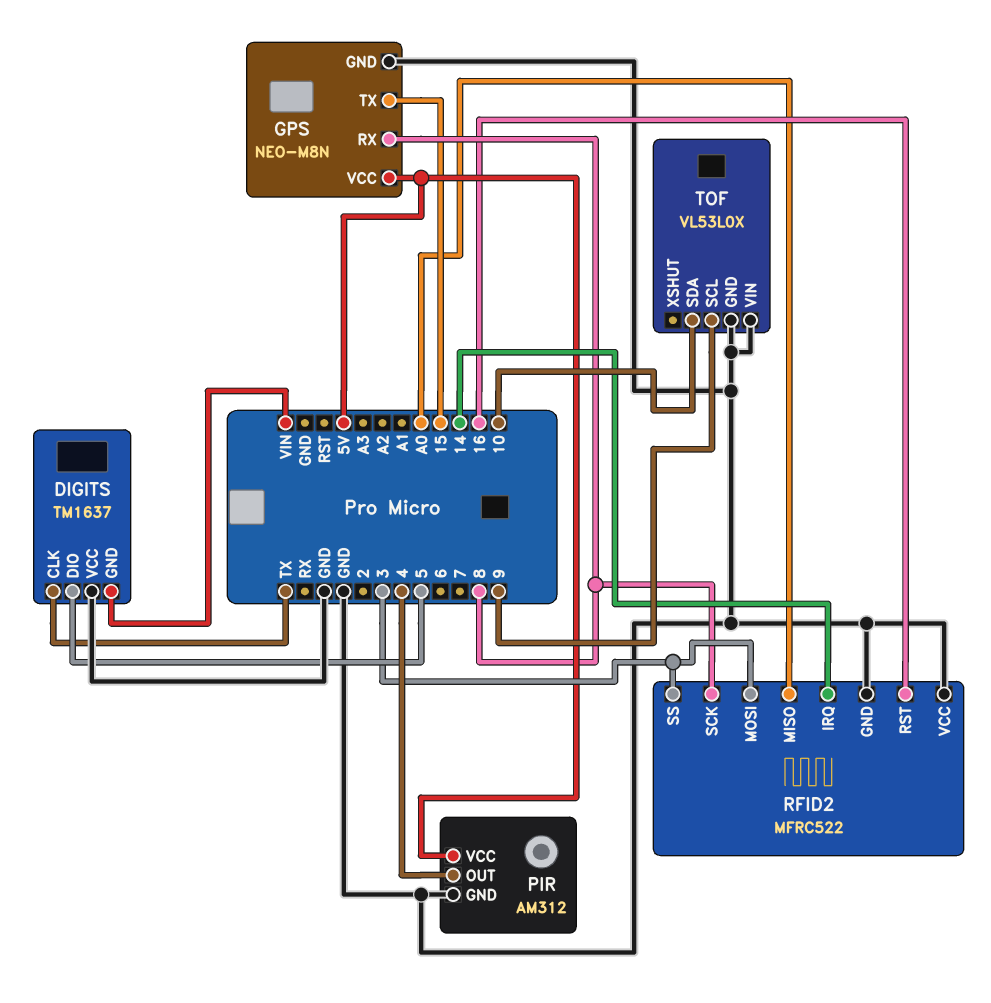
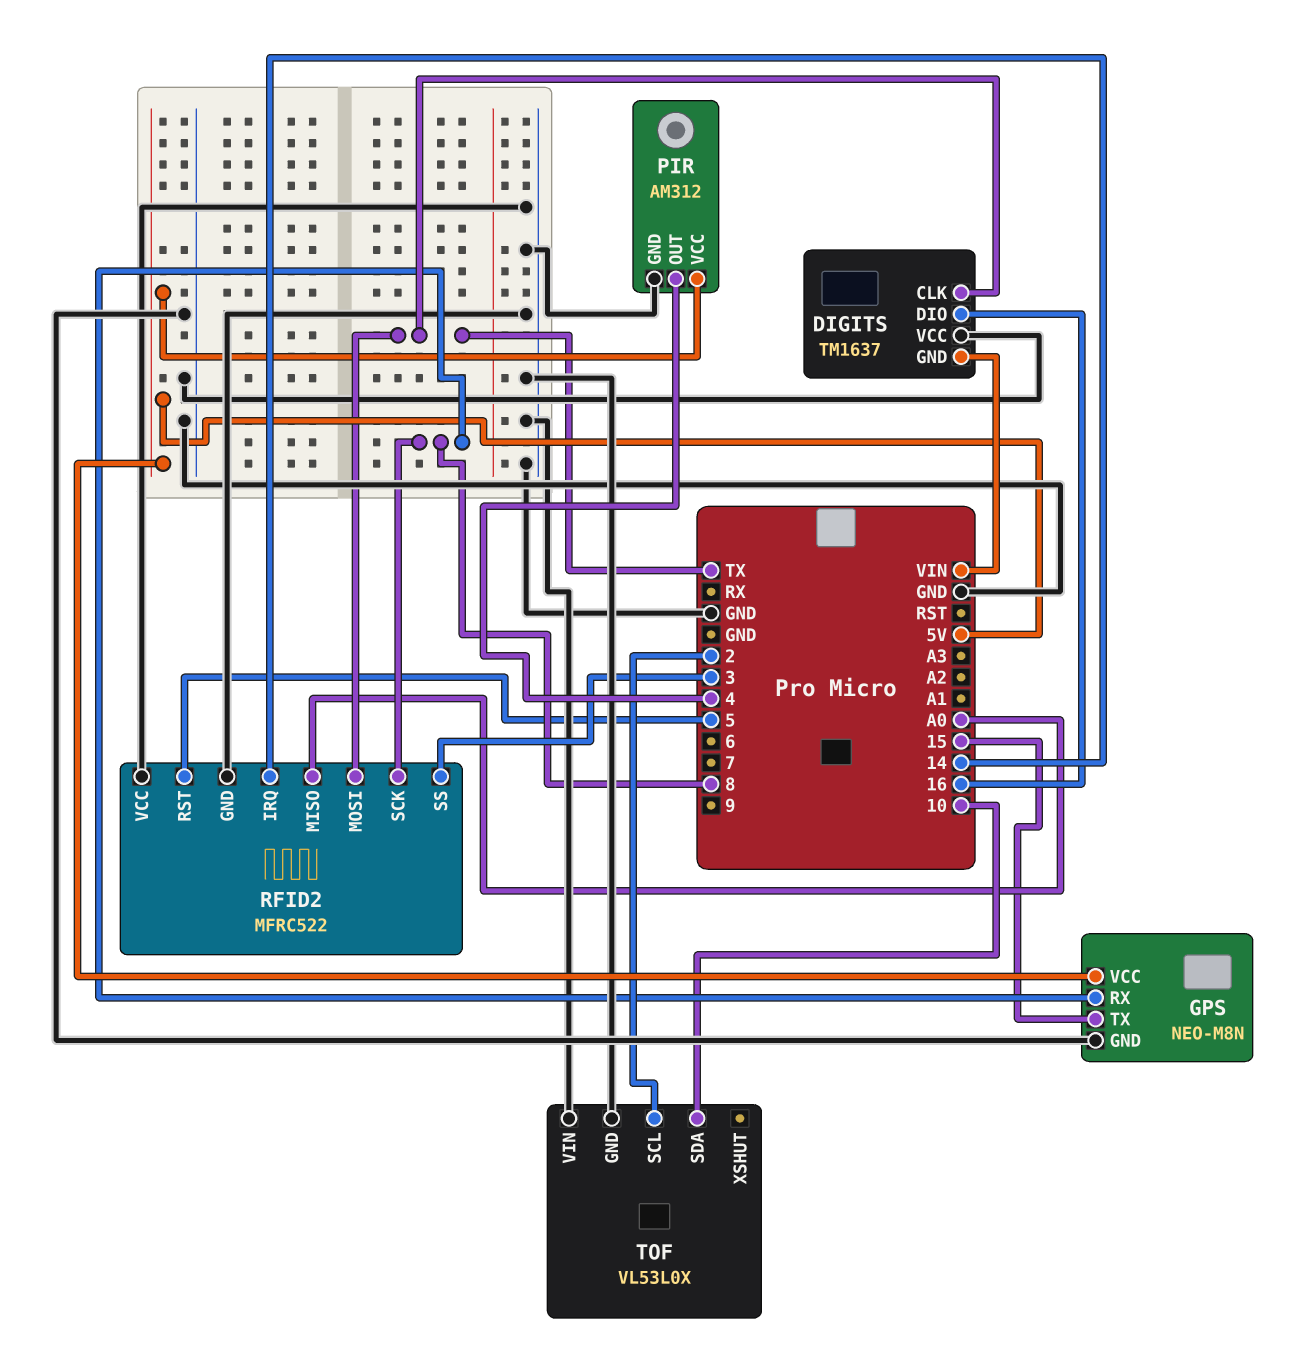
DIGITS pin DIO: 5 -> 16
RFID2 pin MOSI: 3 -> TX
RFID2 pin RST: 16 -> 5
TOF pin SCL: 9 -> 2

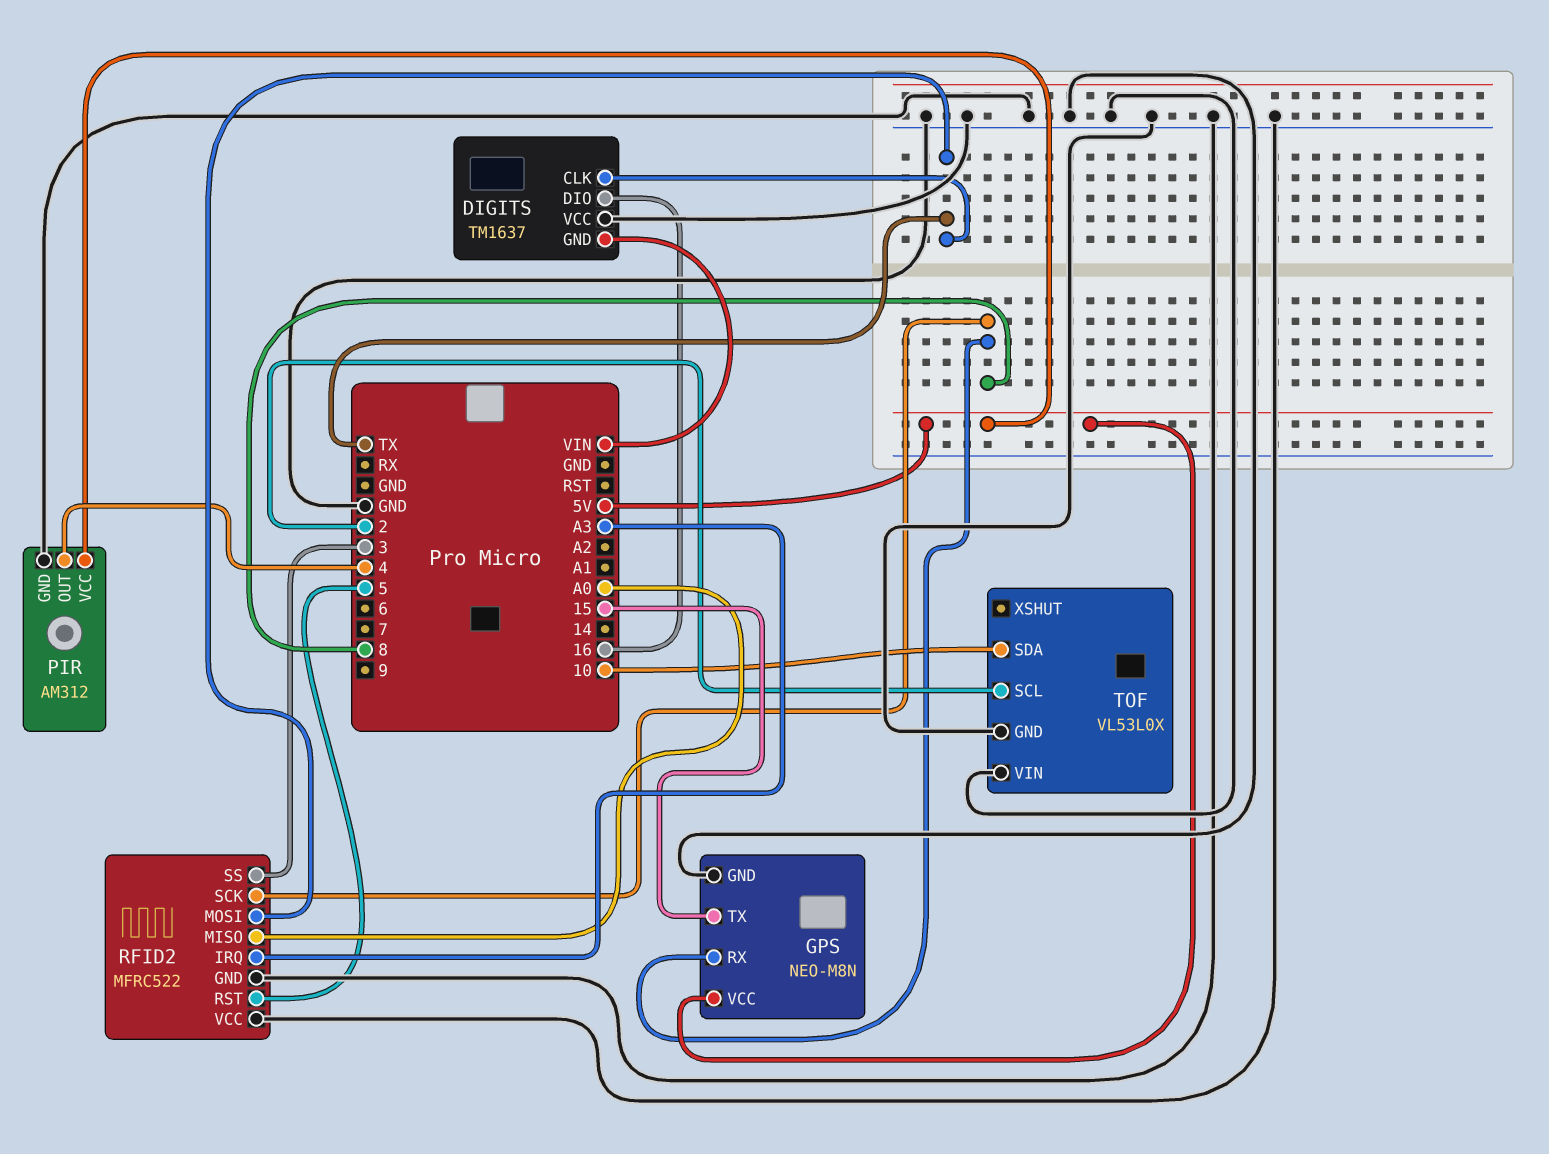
RFID2 pin IRQ: 14 -> A3

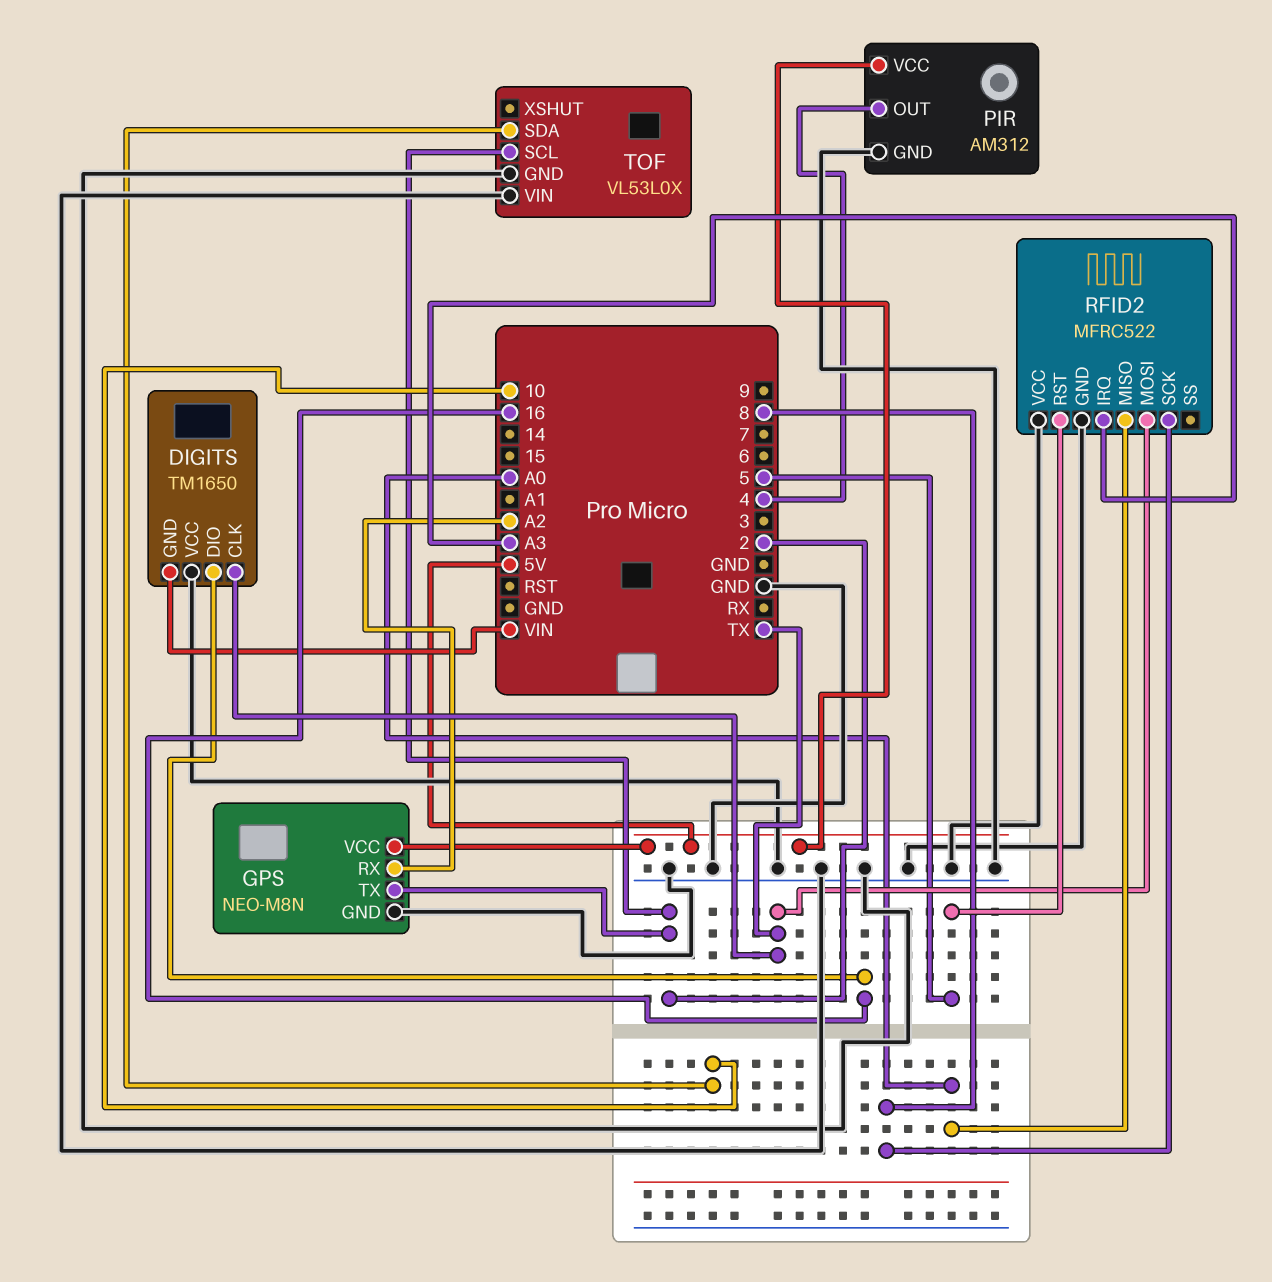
DIGITS: TM1637 -> TM1650
GPS pin RX: 8 -> A2
GPS pin TX: 15 -> 2
RFID2 pin SS: 3 -> none

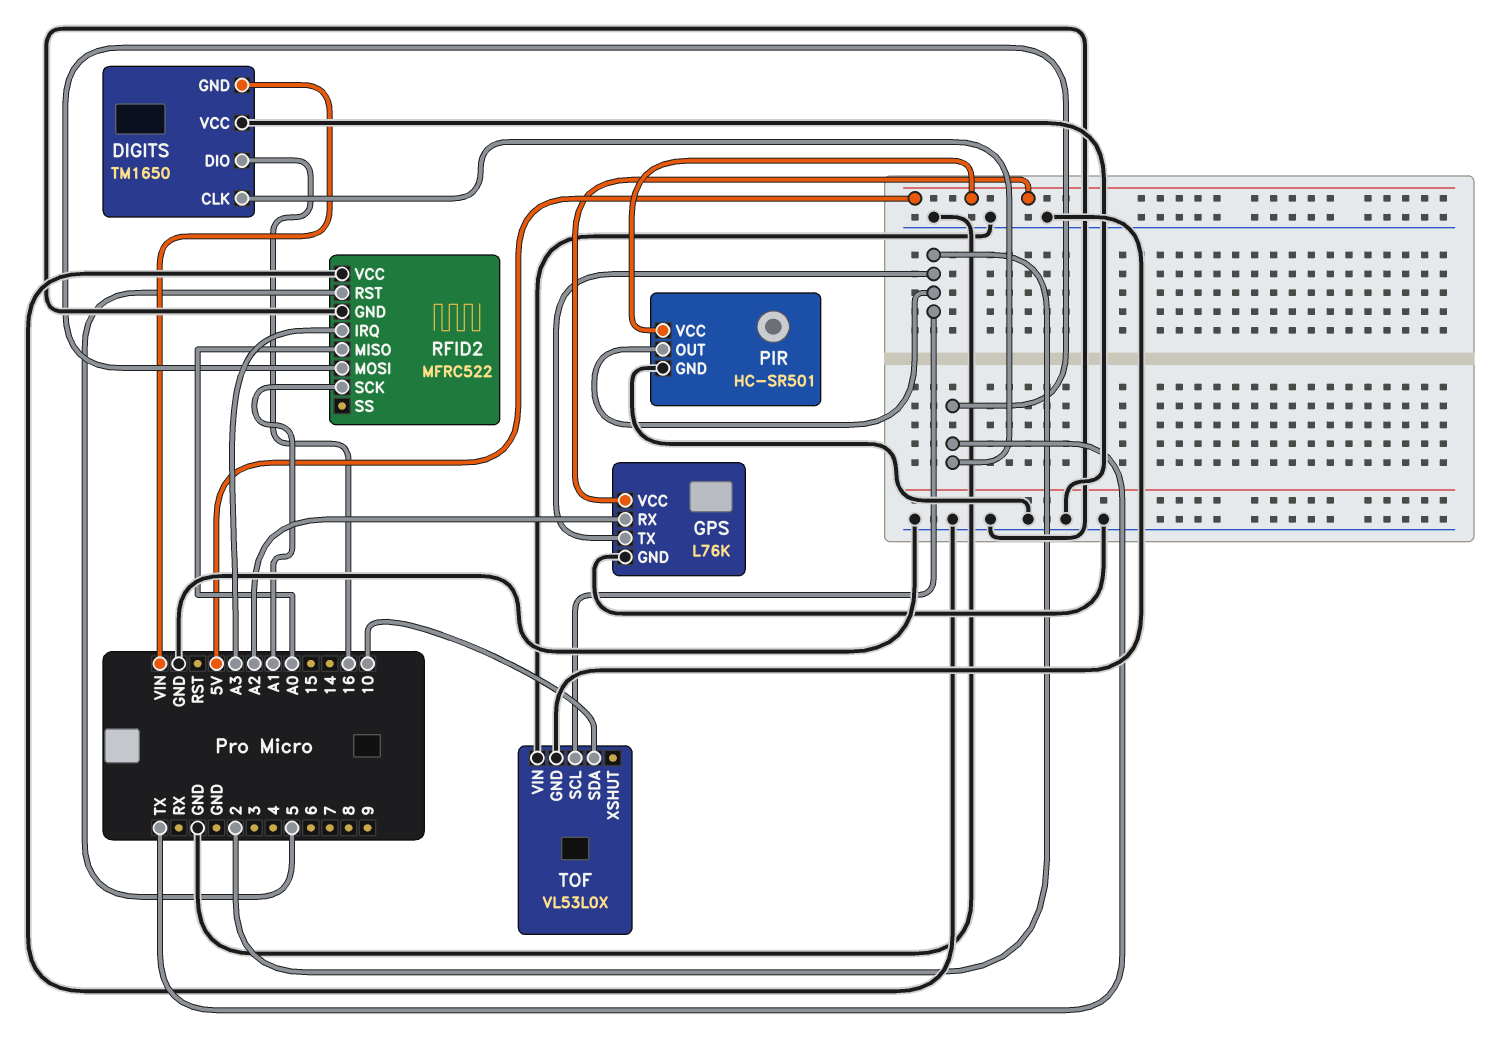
GPS: NEO-M8N -> L76K
PIR: AM312 -> HC-SR501
PIR pin OUT: 4 -> 2
RFID2 pin SCK: 8 -> A1

